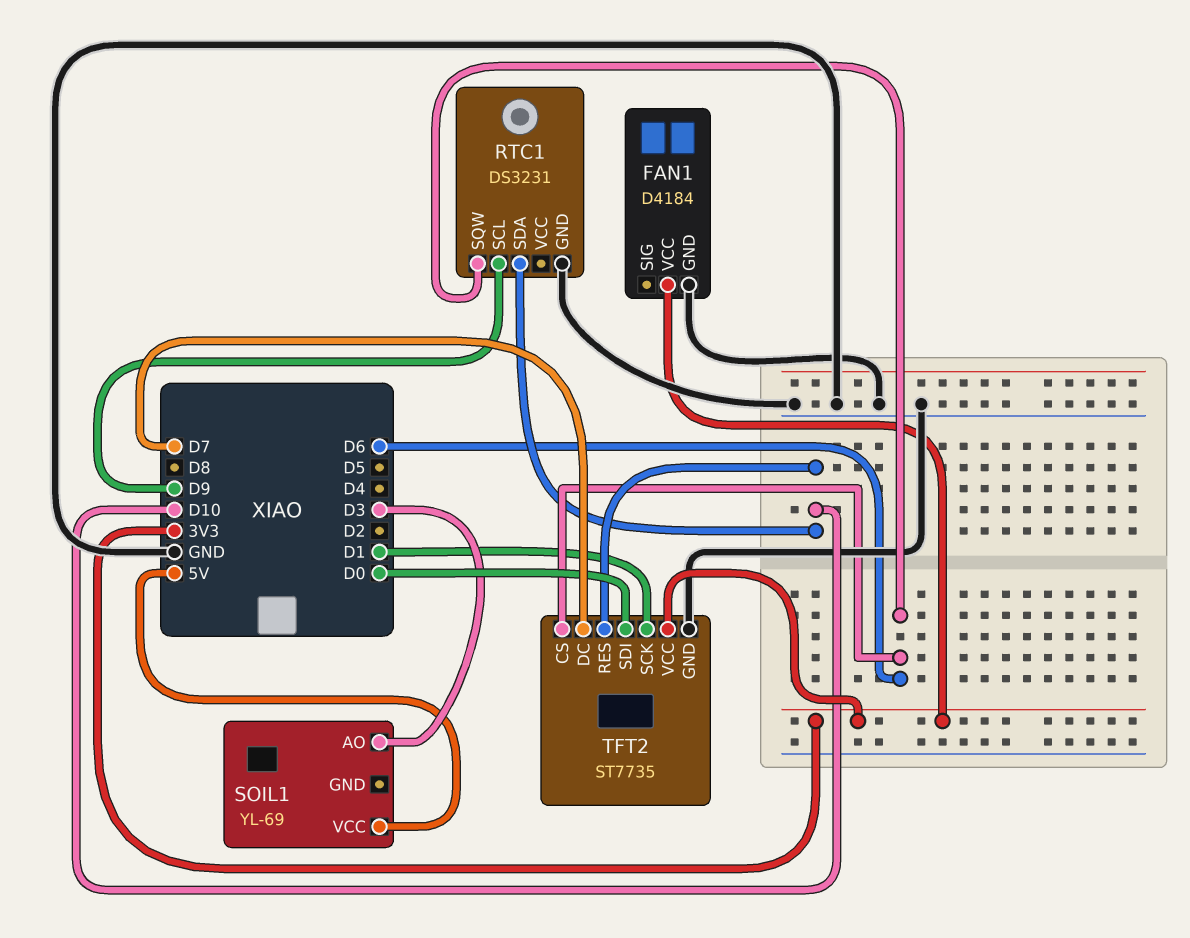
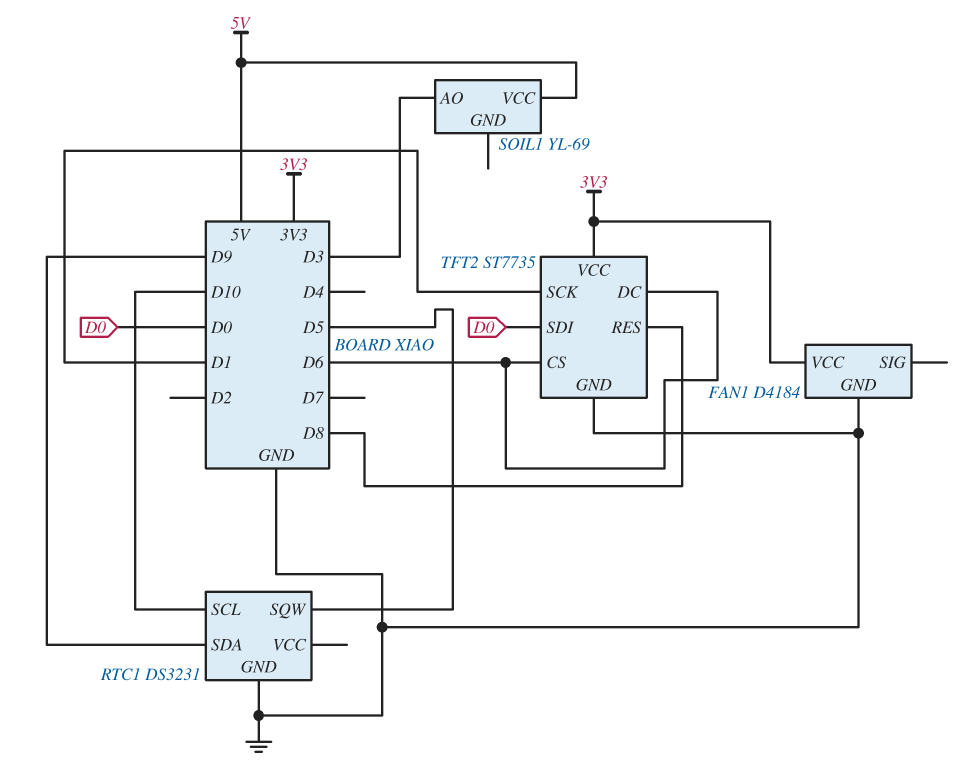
RTC1 pin SCL: D9 -> D10
RTC1 pin SDA: D10 -> D9
RTC1 pin SQW: D6 -> D5
TFT2 pin DC: D7 -> D6
TFT2 pin RES: D10 -> D8

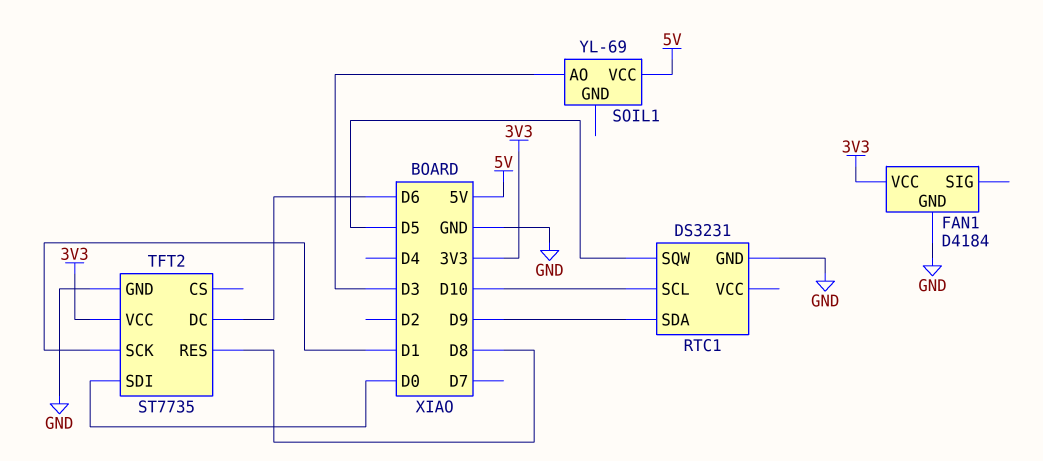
TFT2 pin CS: D6 -> none

